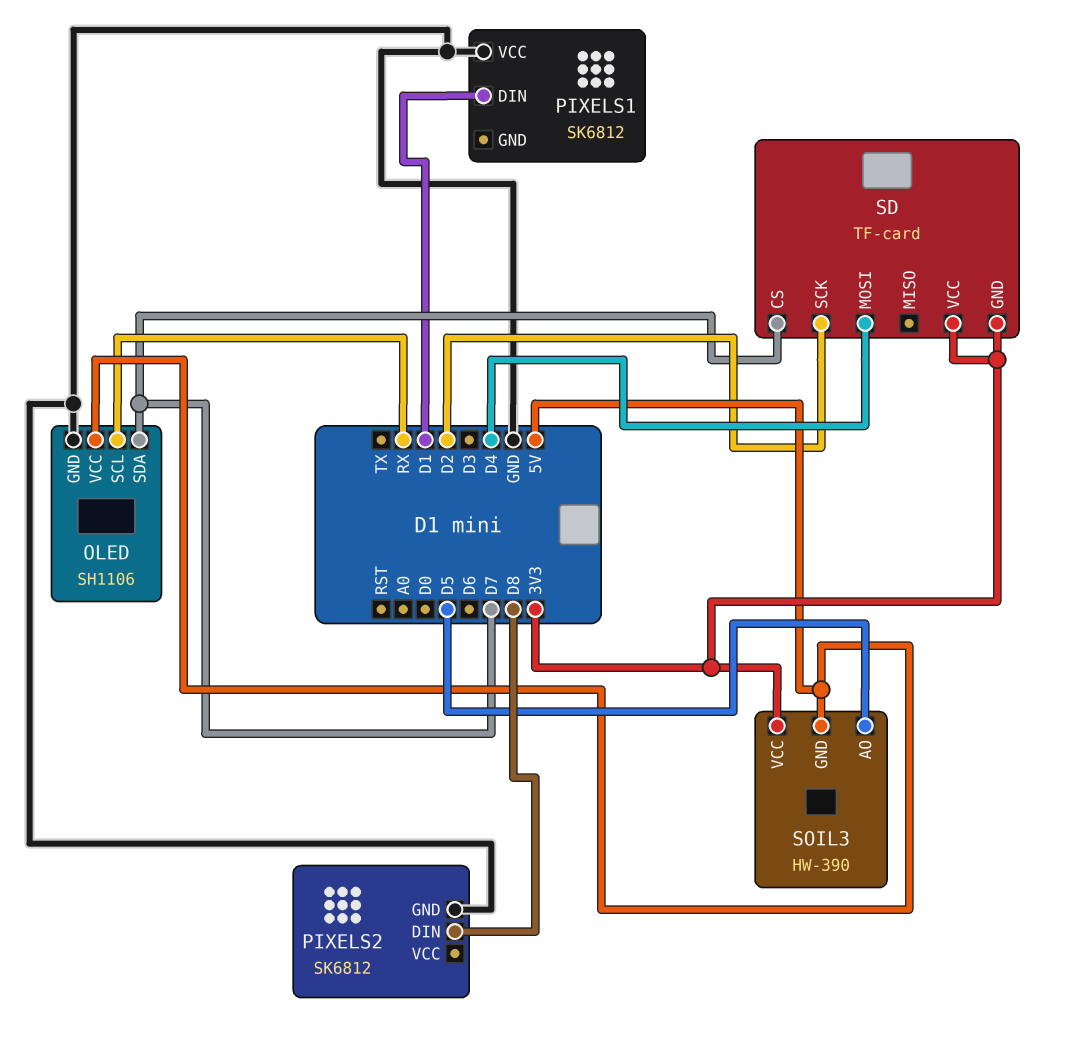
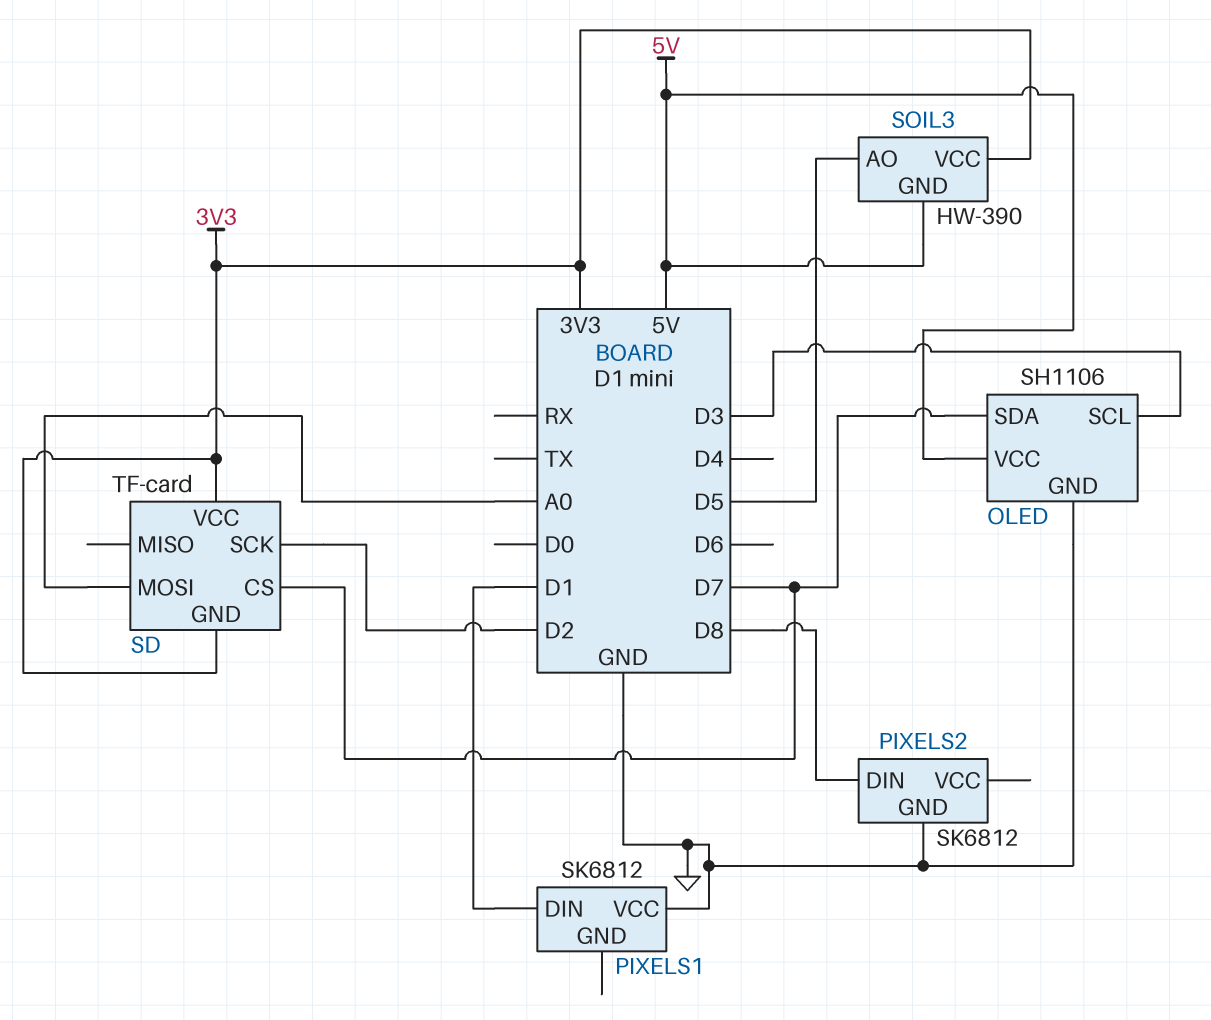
OLED pin SCL: RX -> D3
SD pin MOSI: D4 -> A0

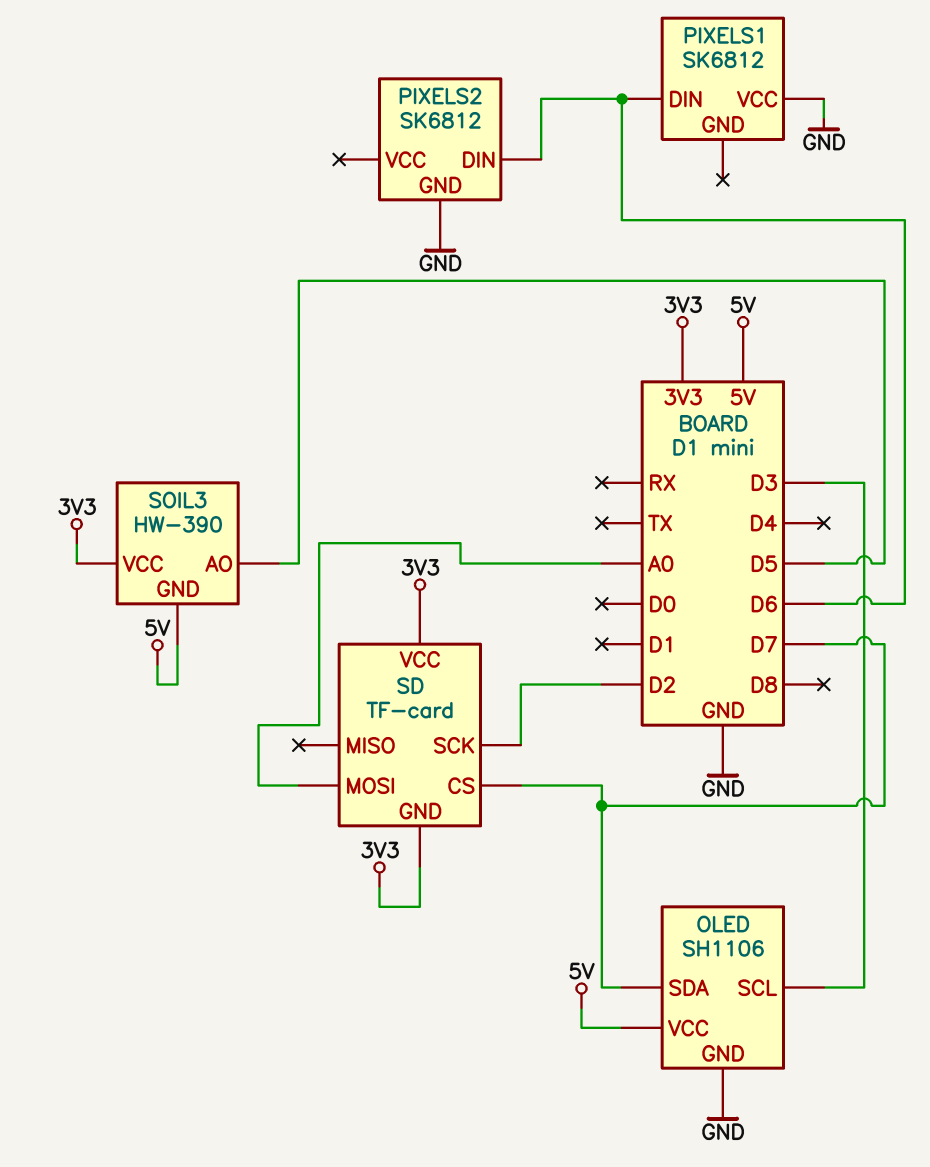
PIXELS1 pin DIN: D1 -> D6
PIXELS2 pin DIN: D8 -> D6

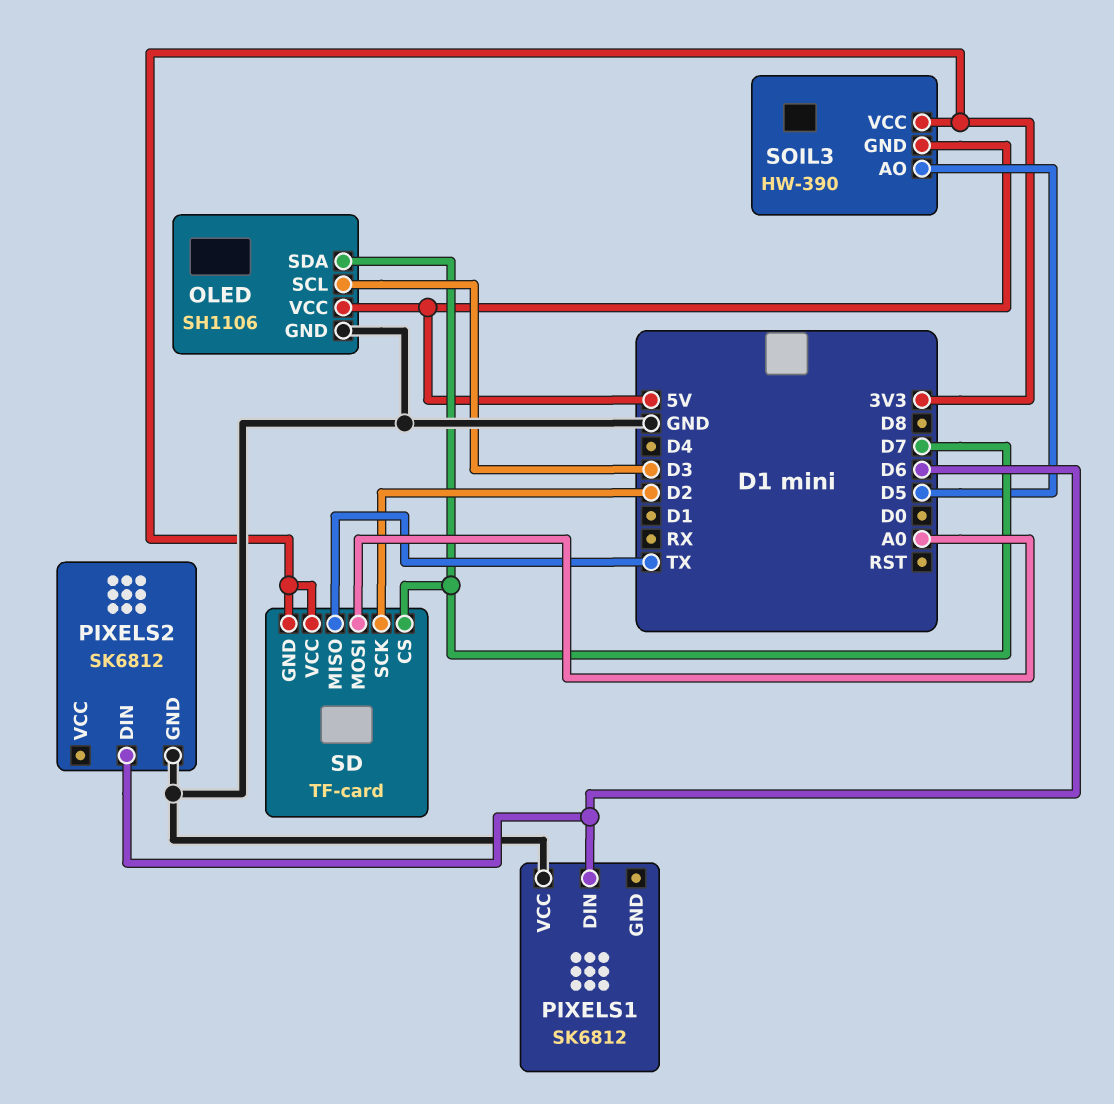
SD pin MISO: none -> TX

